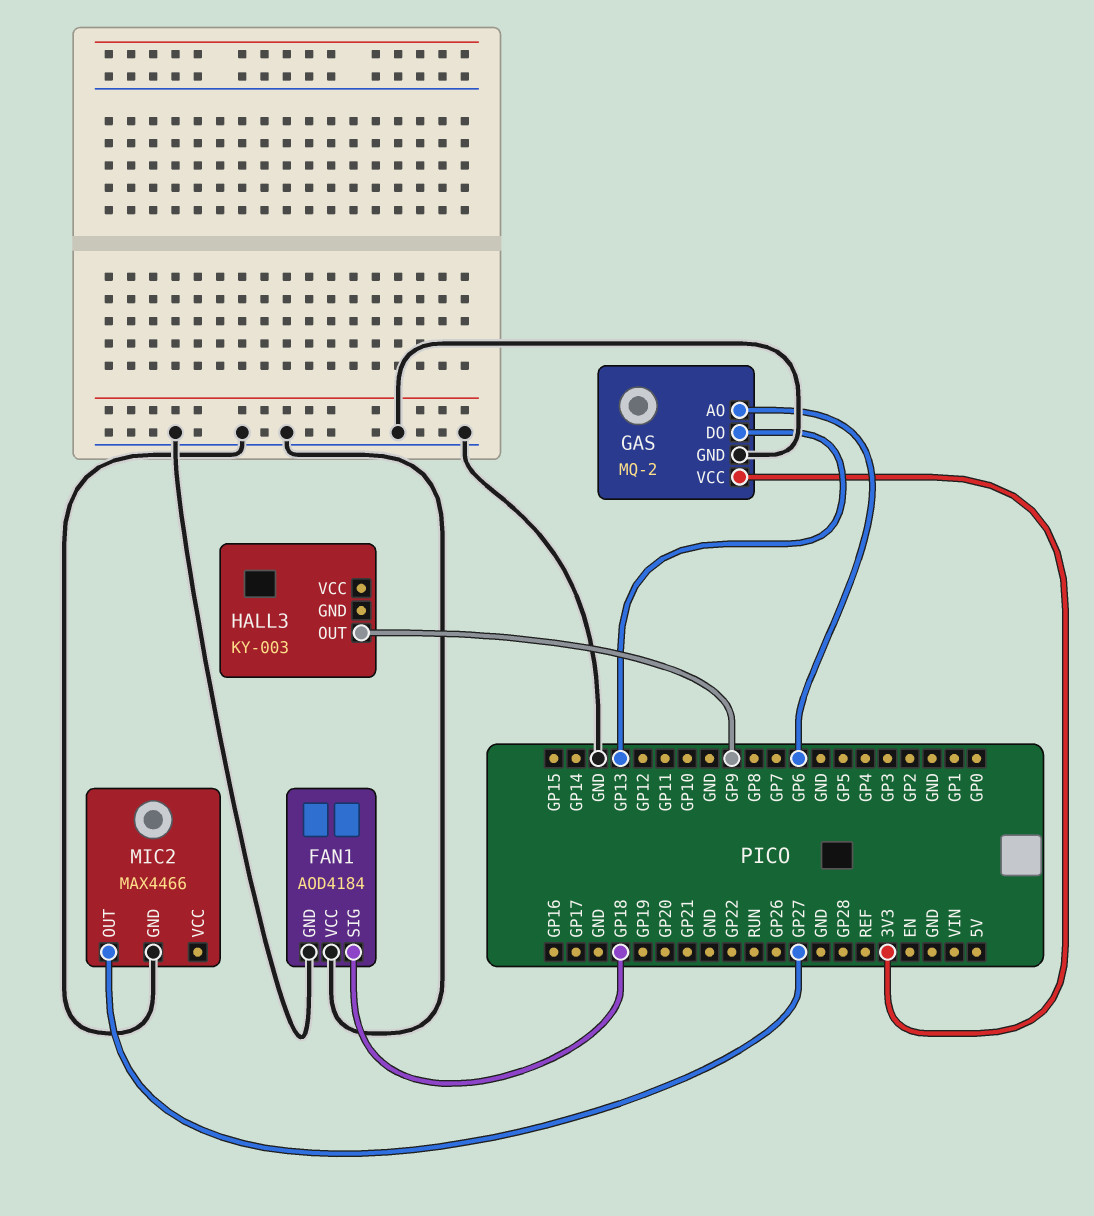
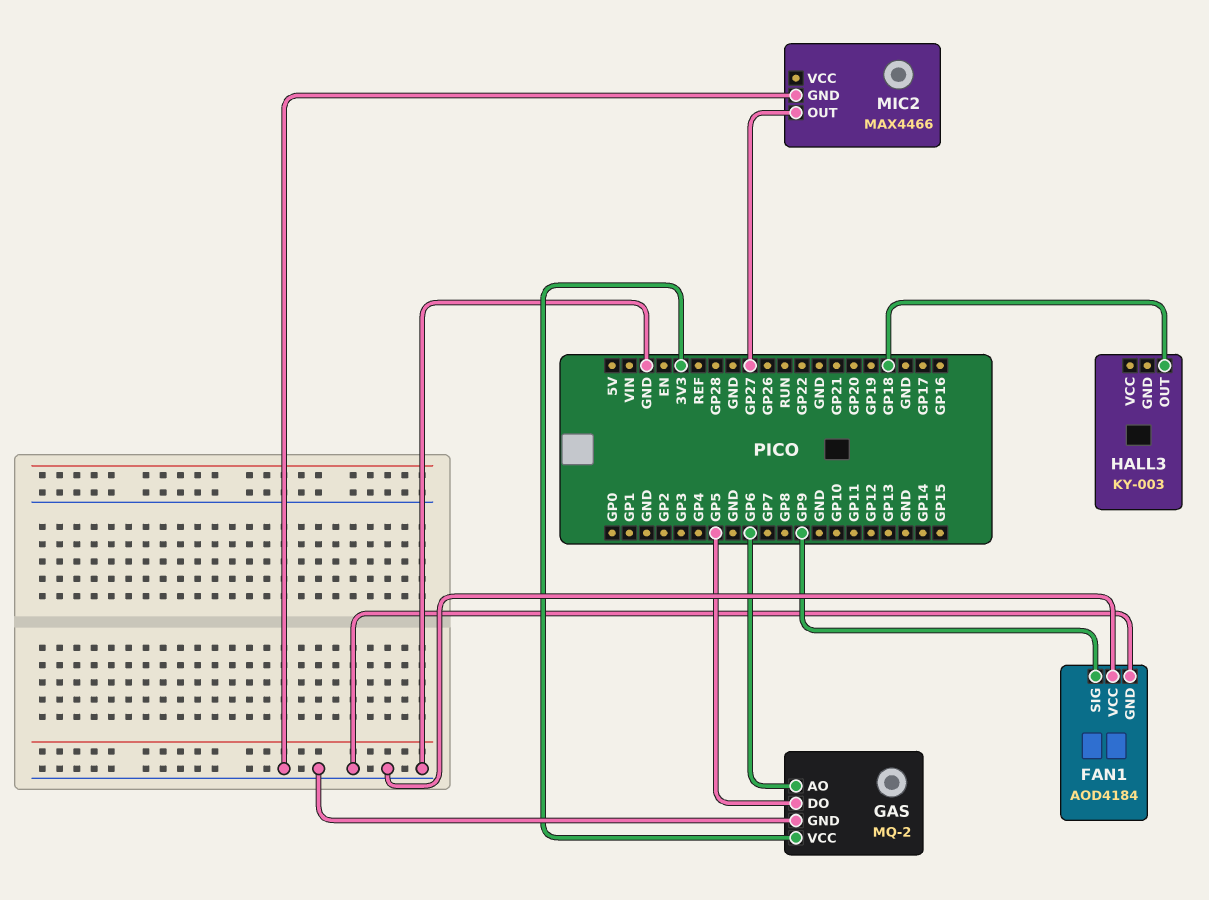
FAN1 pin SIG: GP18 -> GP9
GAS pin DO: GP13 -> GP5
HALL3 pin OUT: GP9 -> GP18

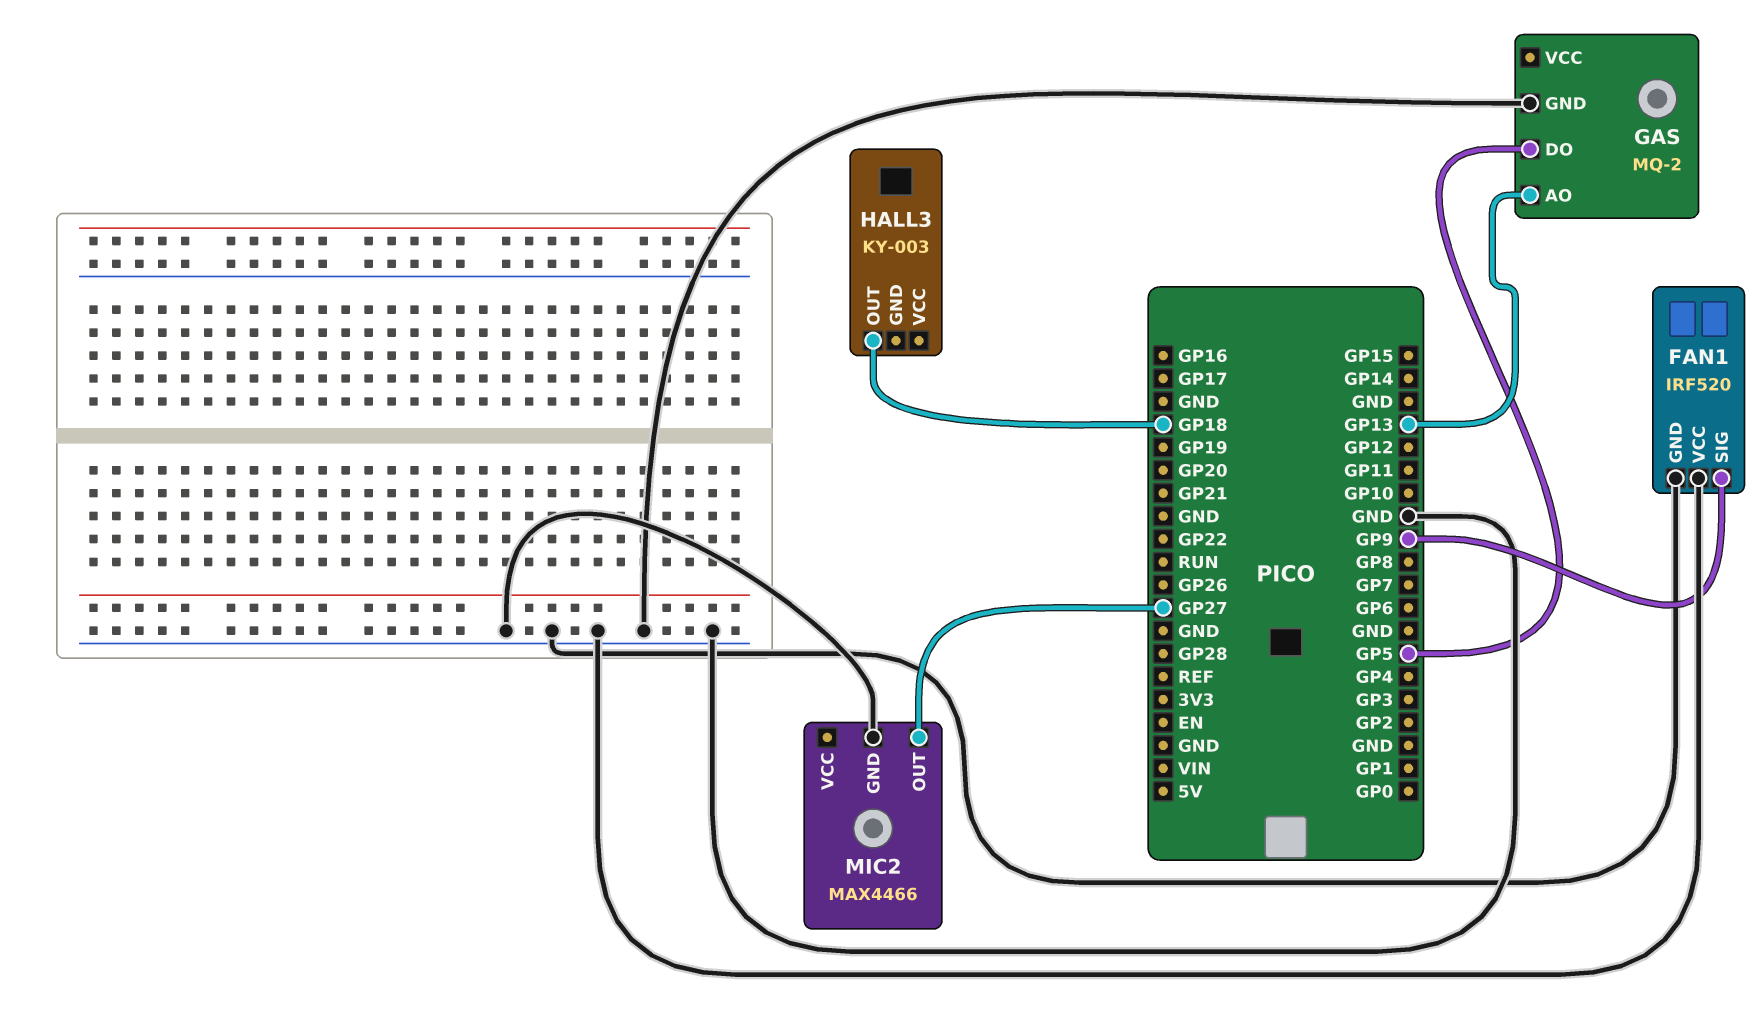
FAN1: AOD4184 -> IRF520
GAS pin AO: GP6 -> GP13
GAS pin VCC: 3V3 -> none

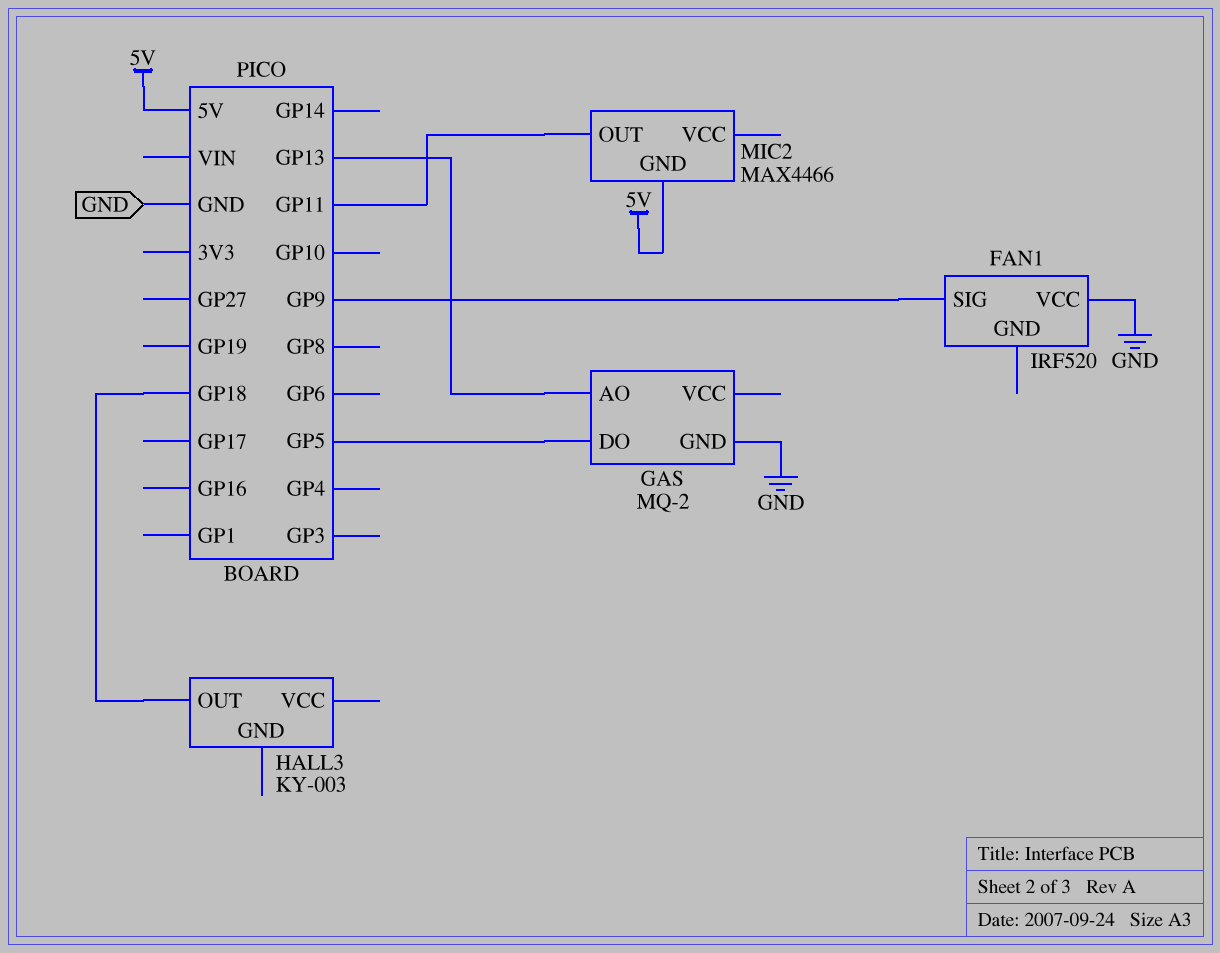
FAN1 pin GND: GND -> none
MIC2 pin GND: GND -> 5V
MIC2 pin OUT: GP27 -> GP11

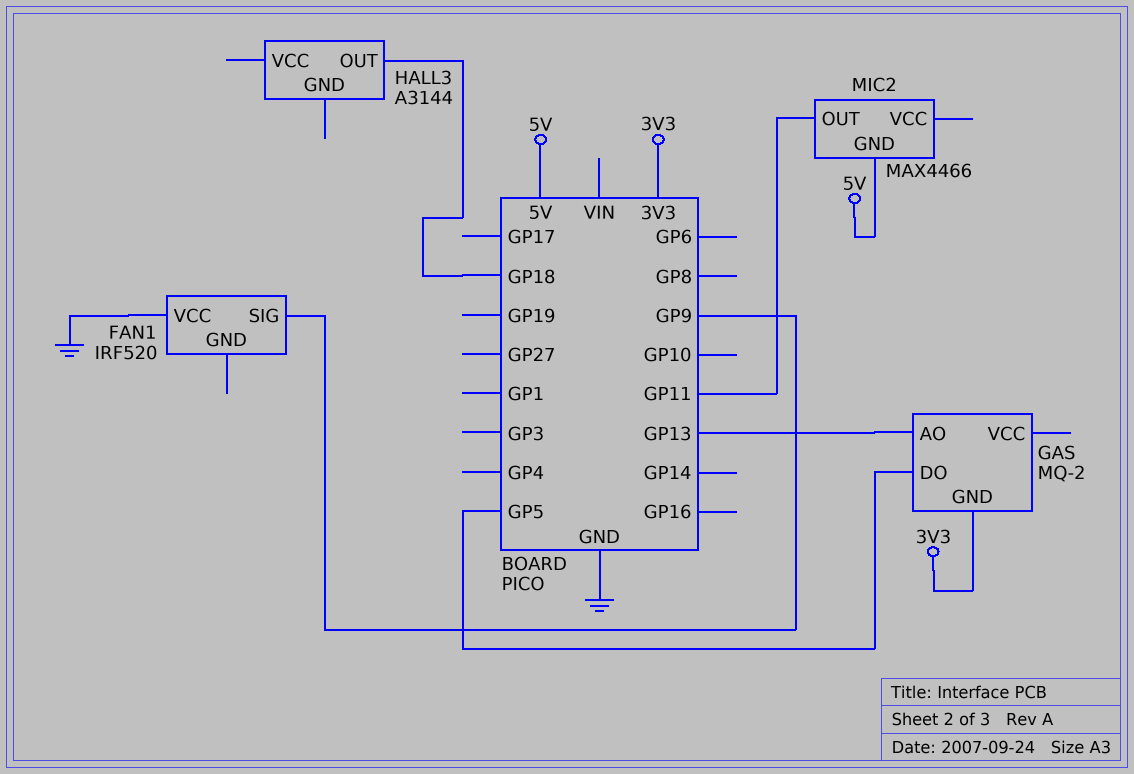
GAS pin GND: GND -> 3V3
HALL3: KY-003 -> A3144

